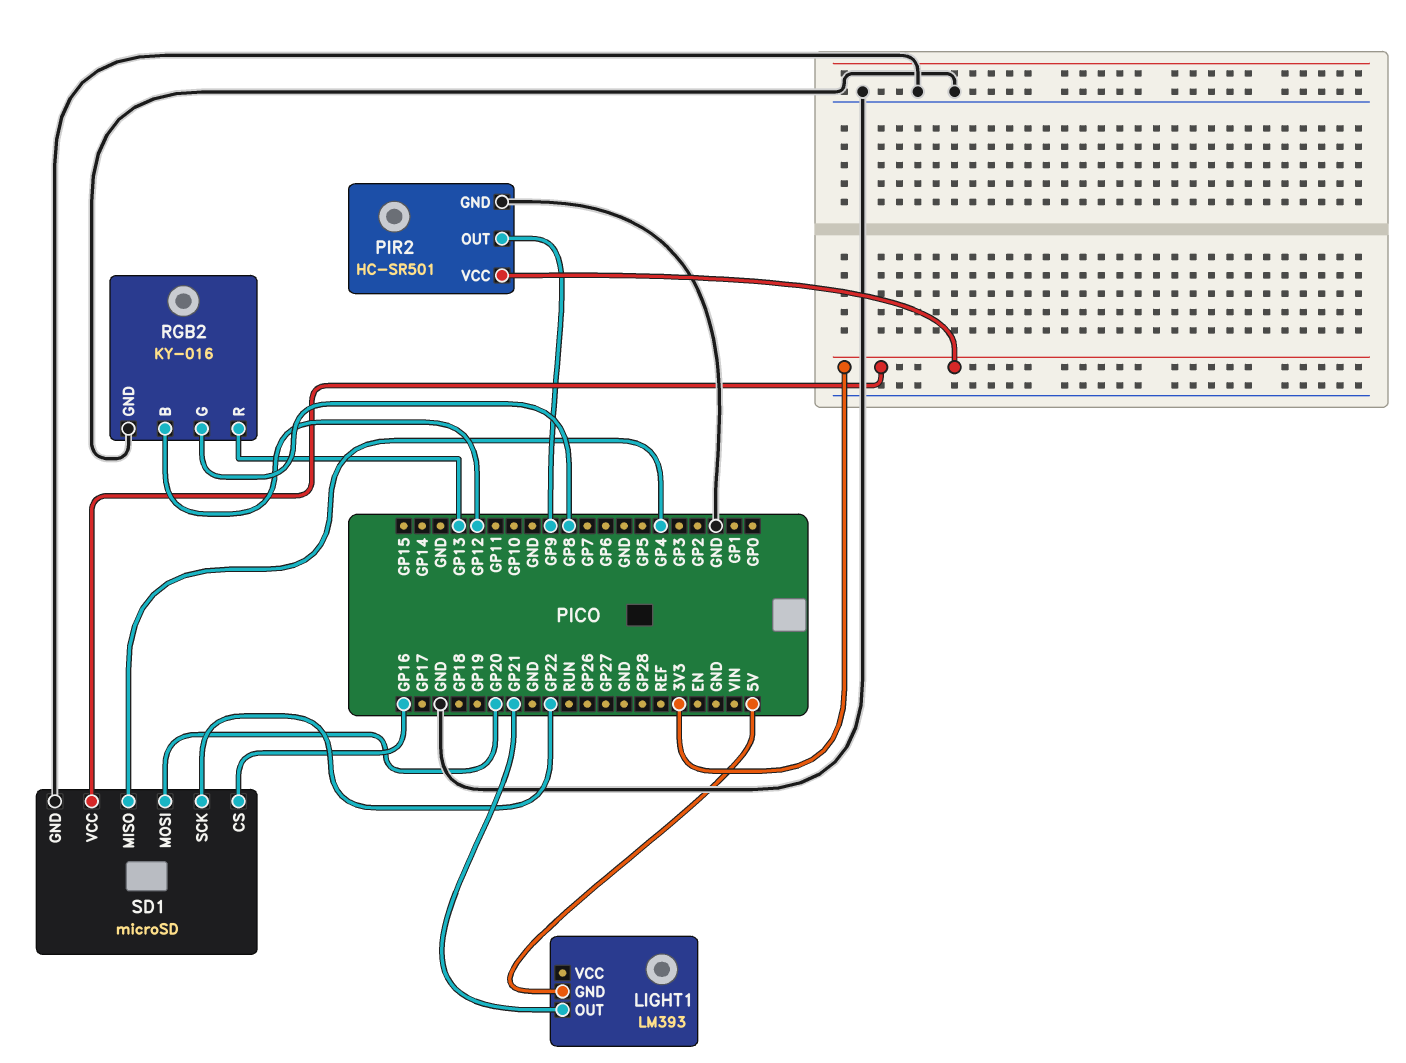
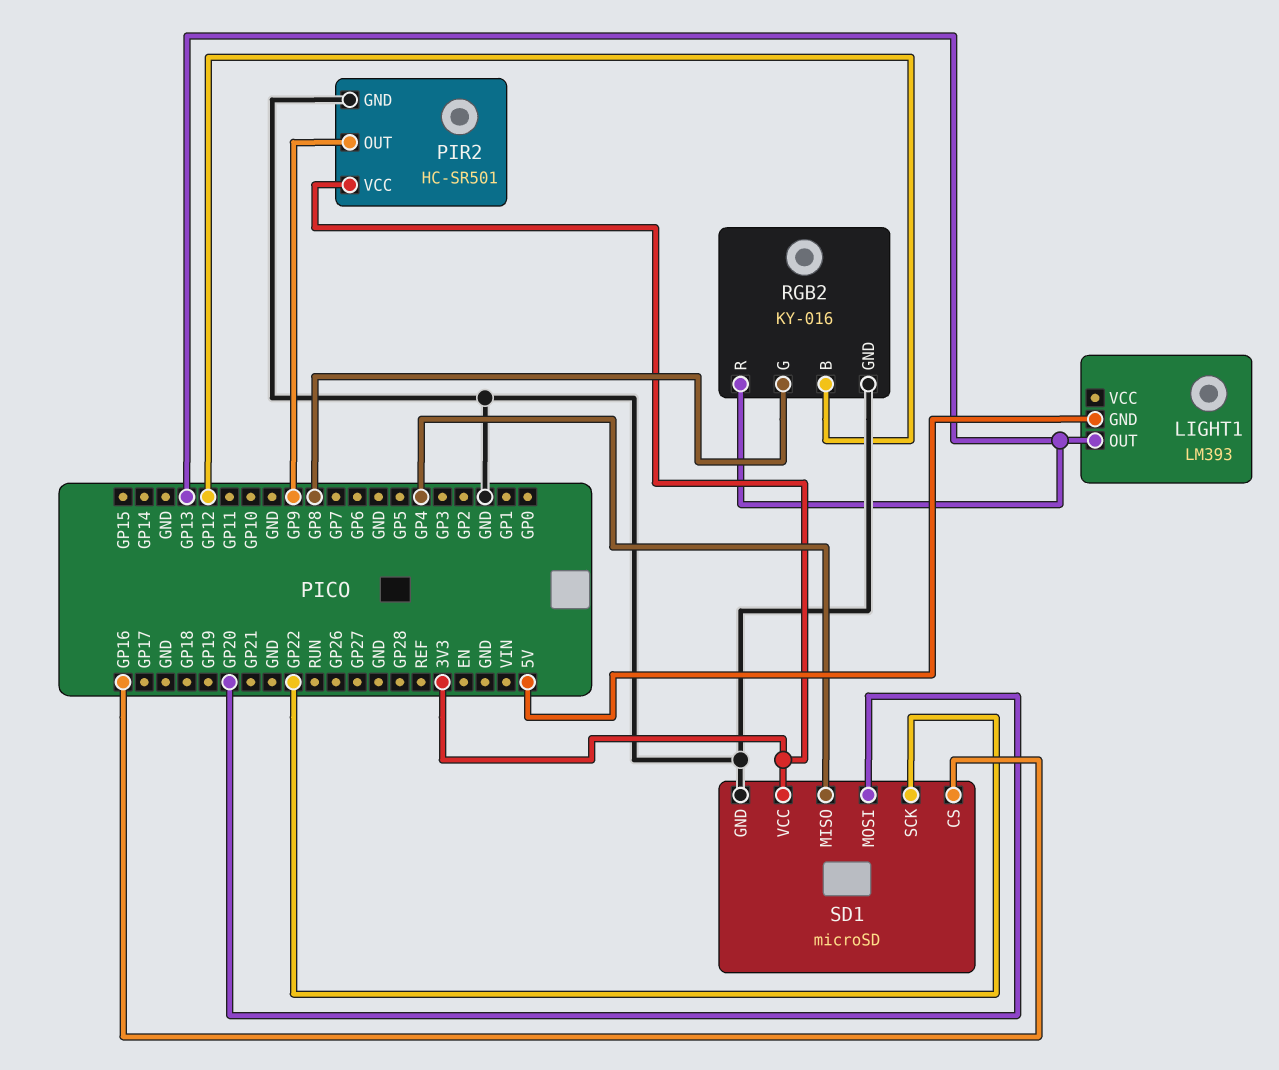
LIGHT1 pin OUT: GP21 -> GP13

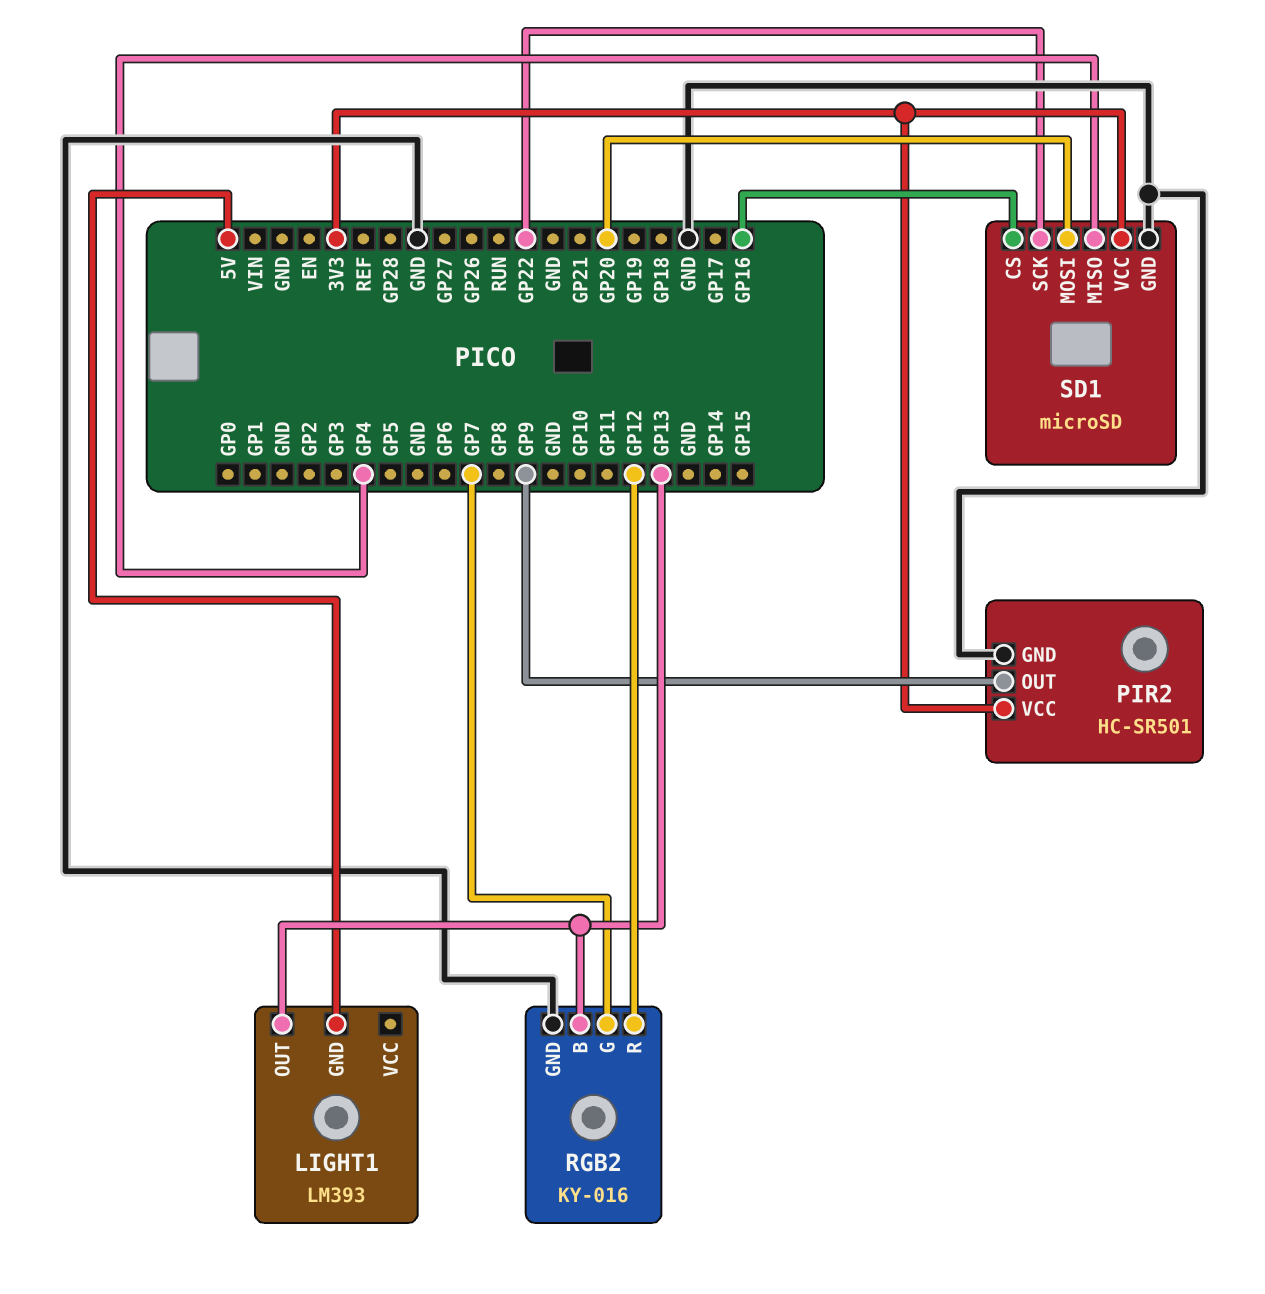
RGB2 pin B: GP12 -> GP13
RGB2 pin G: GP8 -> GP7
RGB2 pin R: GP13 -> GP12

